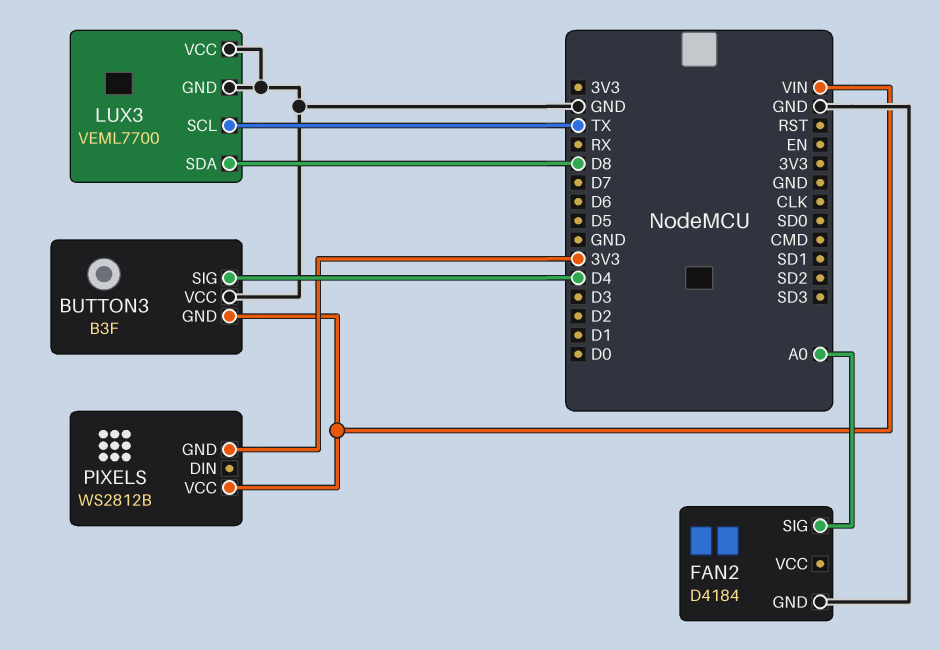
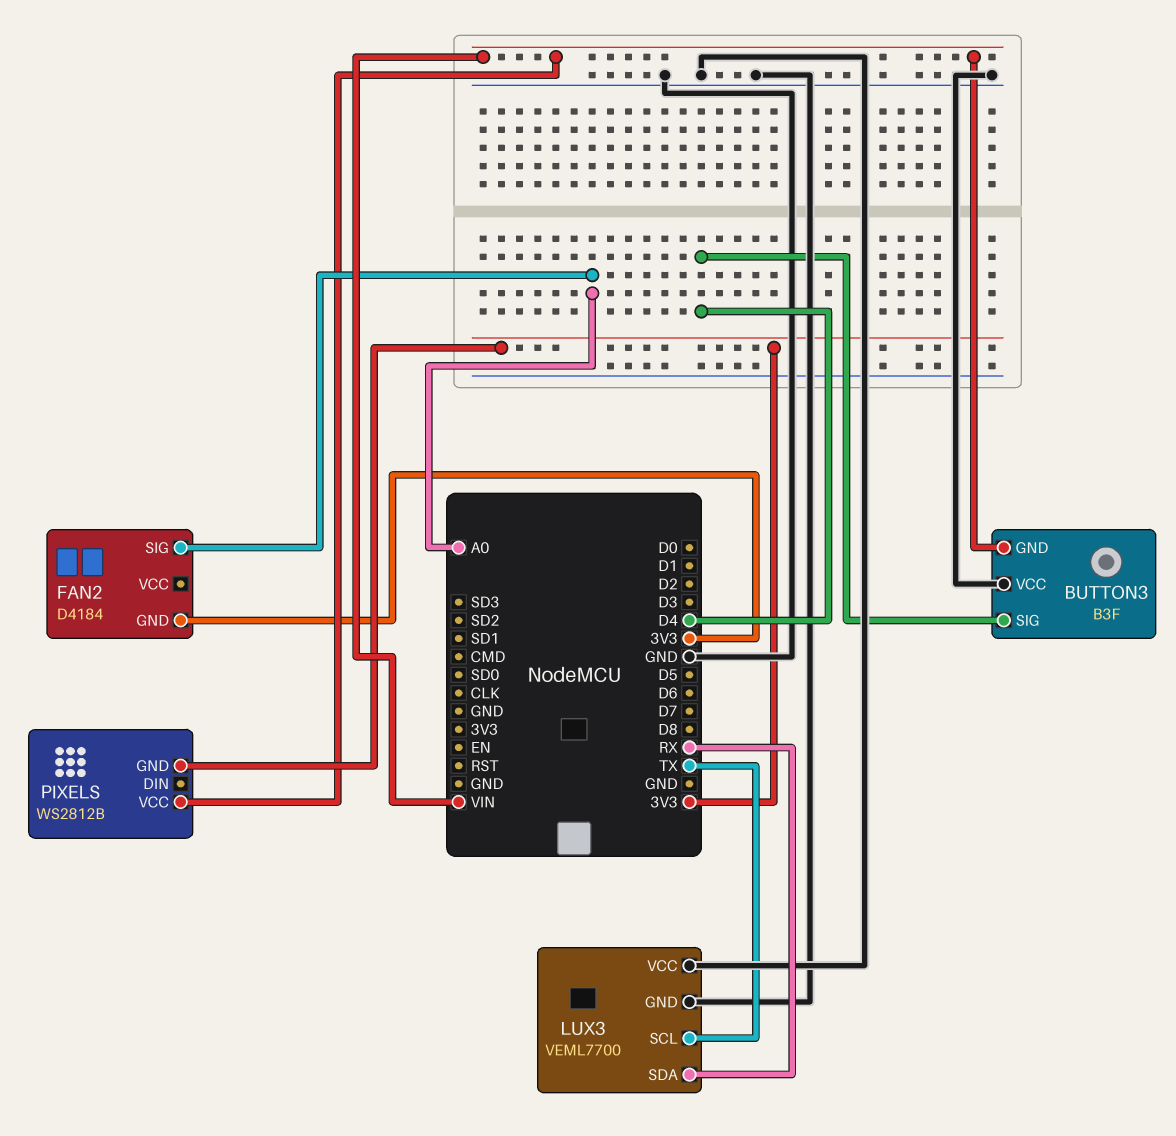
FAN2 pin GND: GND -> 3V3
LUX3 pin SDA: D8 -> RX

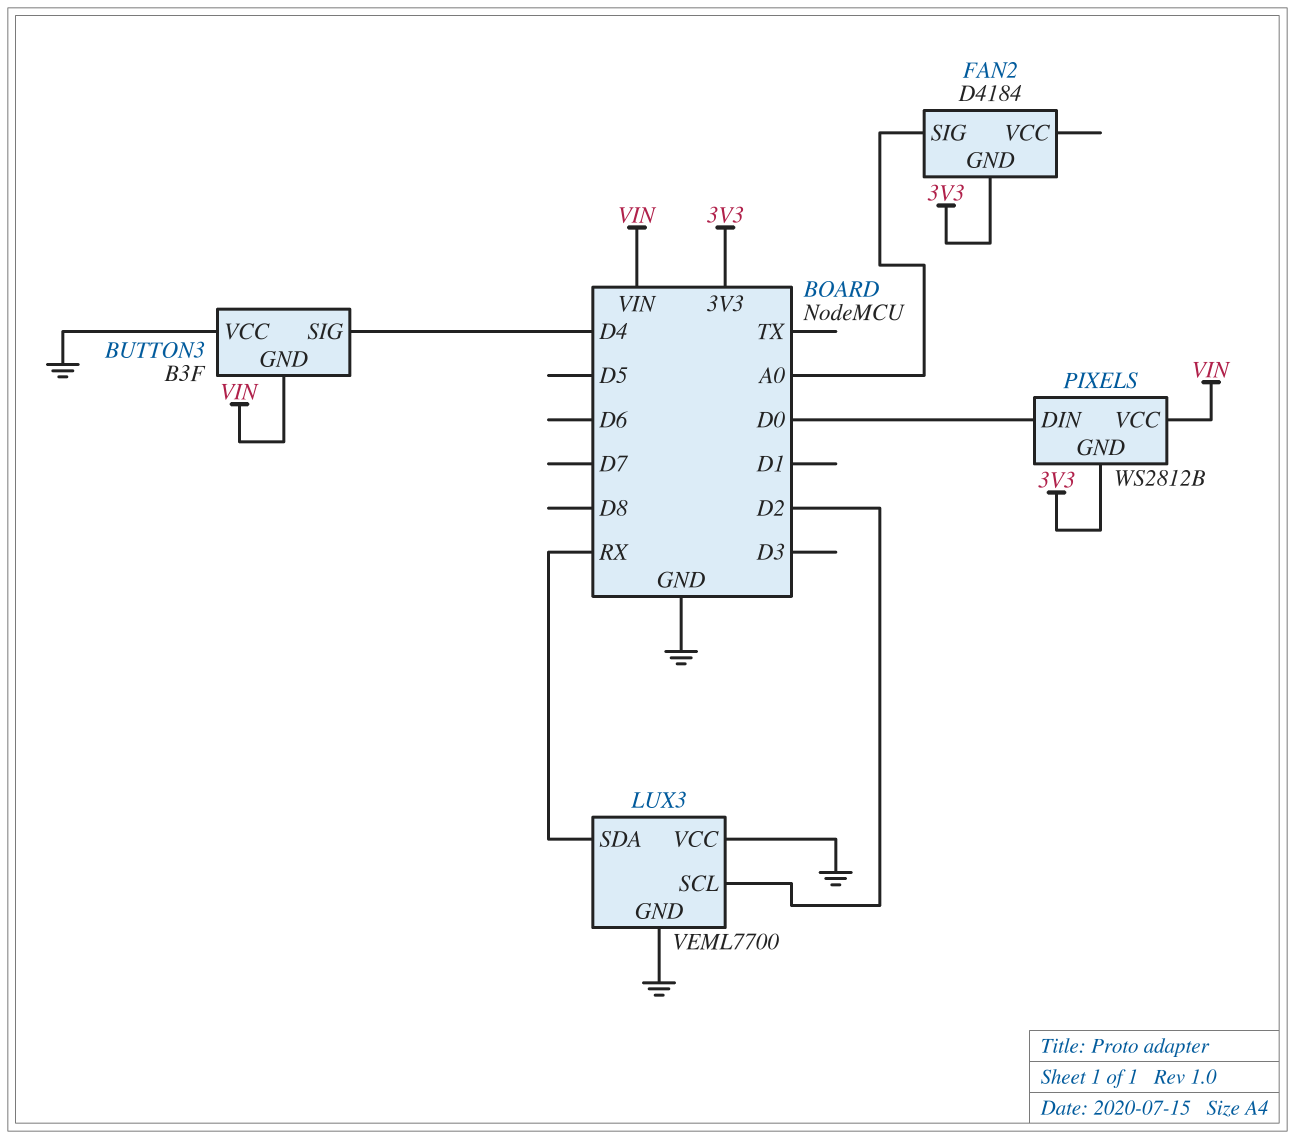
LUX3 pin SCL: TX -> D2
PIXELS pin DIN: none -> D0

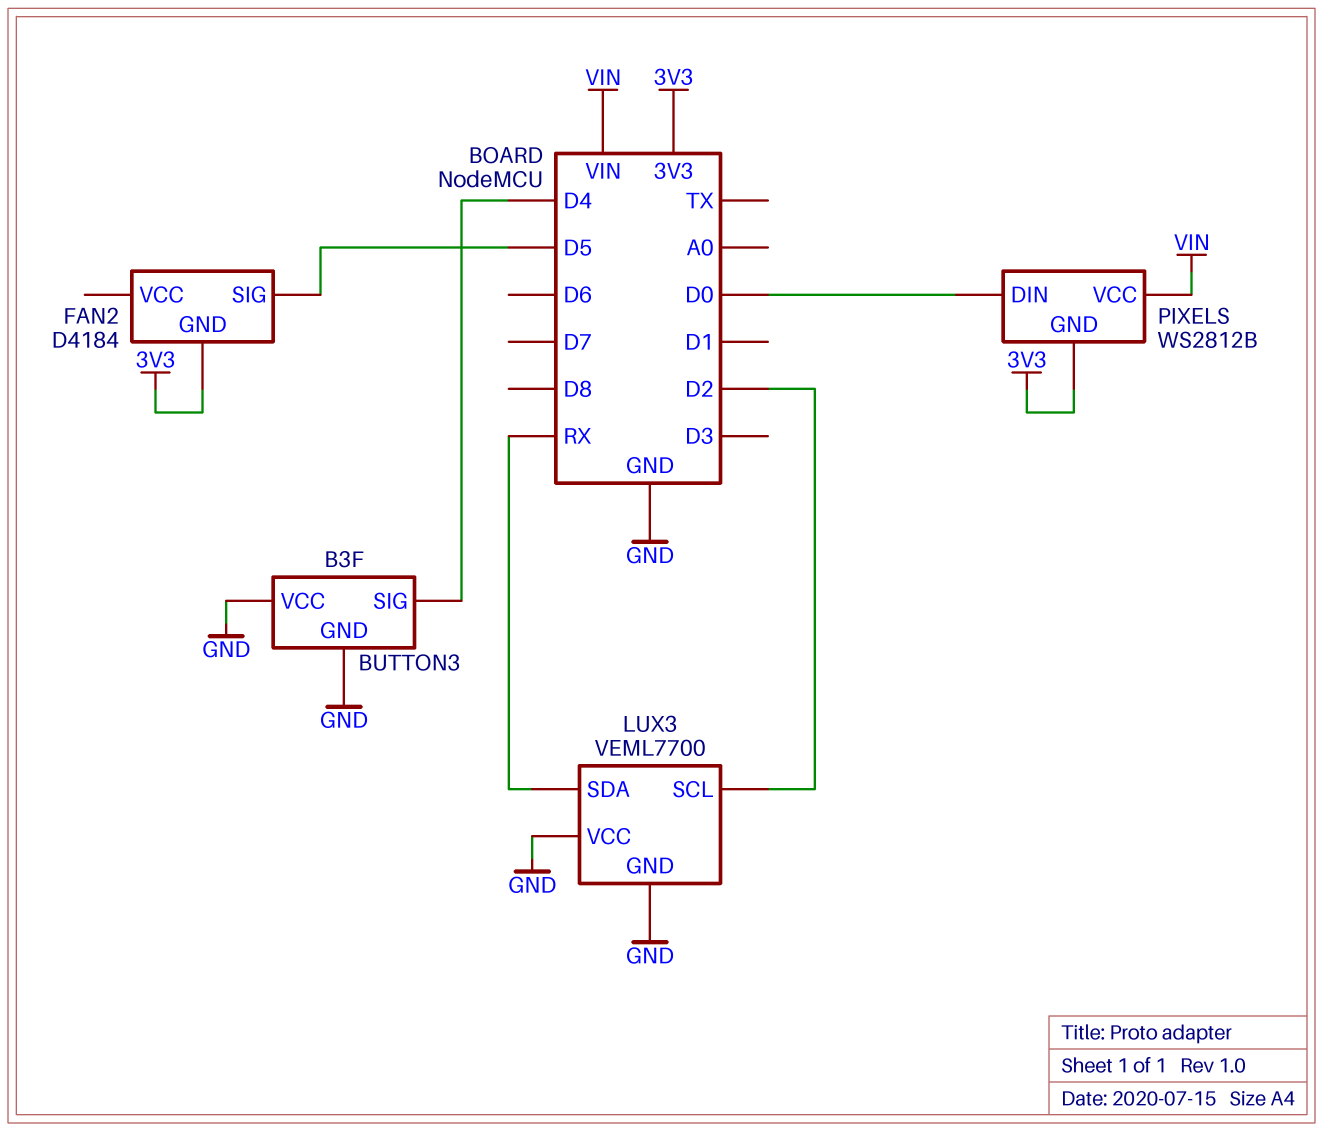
BUTTON3 pin GND: VIN -> GND
FAN2 pin SIG: A0 -> D5

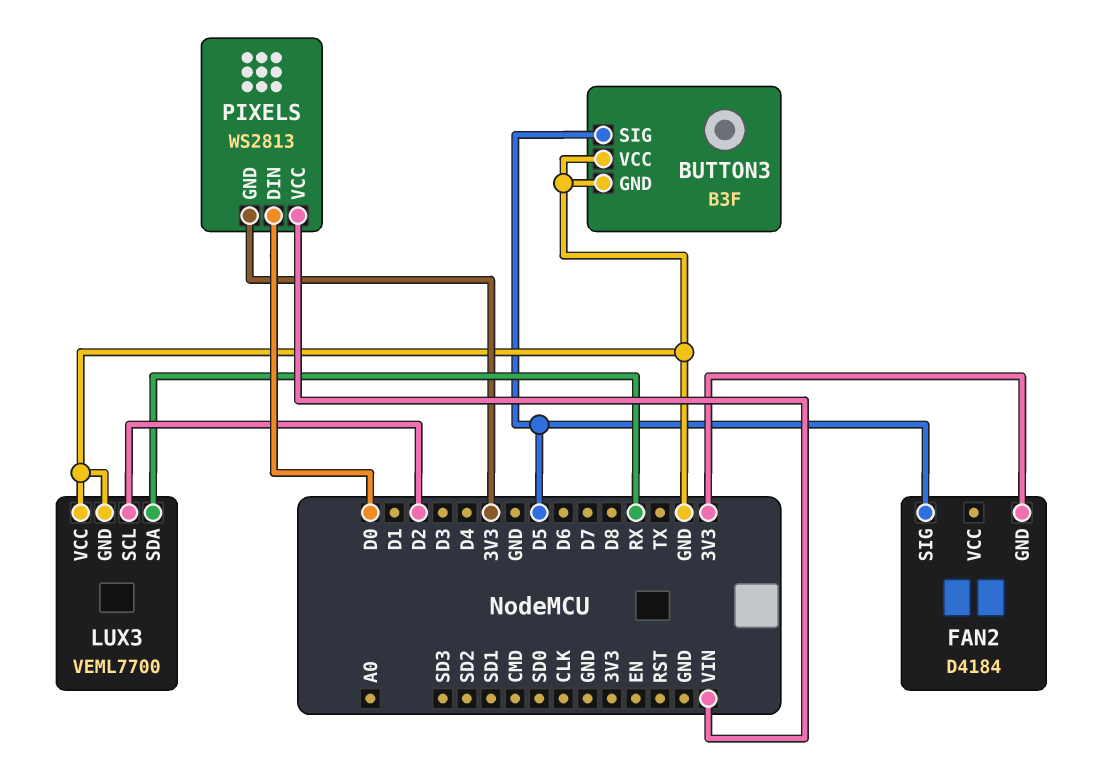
BUTTON3 pin SIG: D4 -> D5
PIXELS: WS2812B -> WS2813

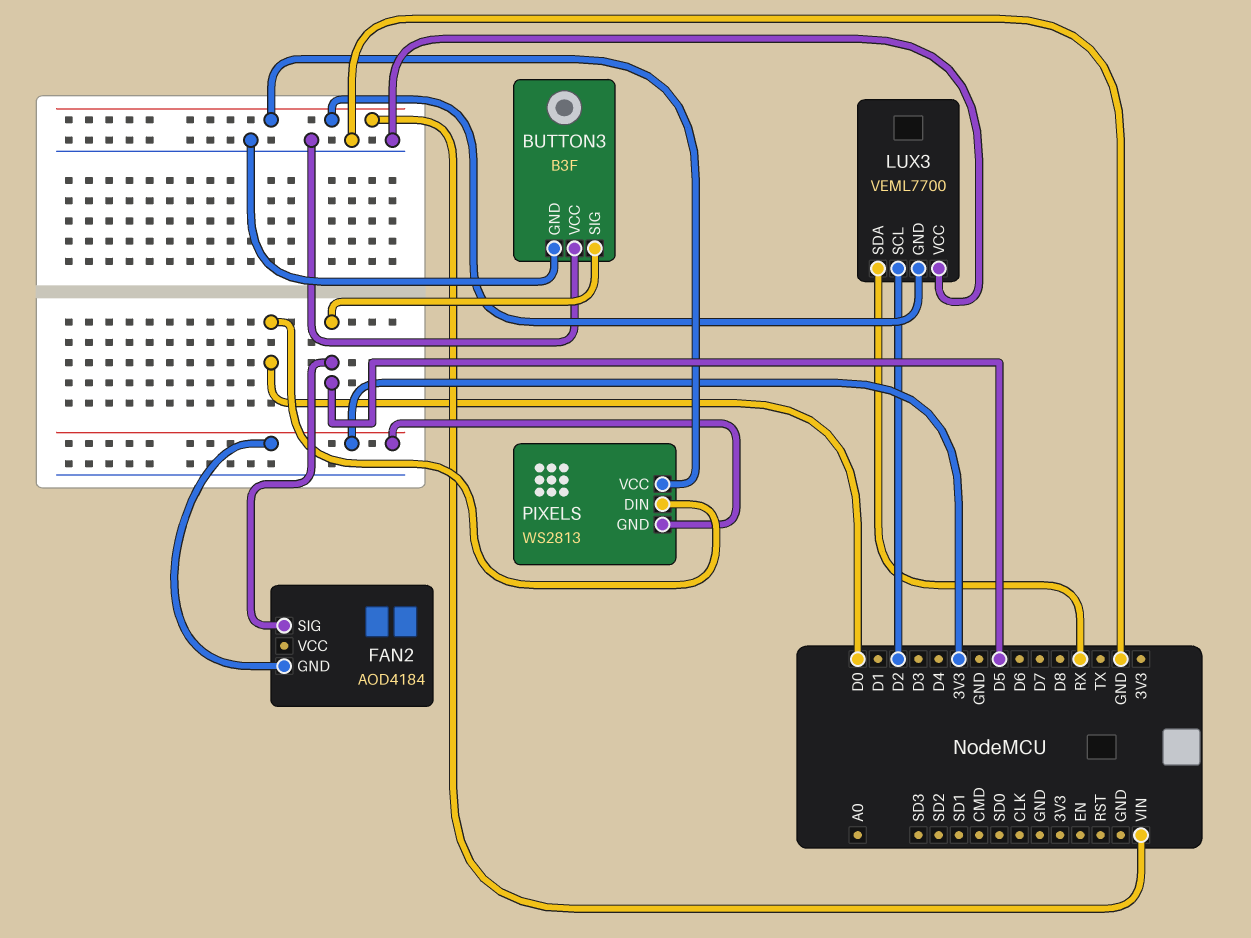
FAN2: D4184 -> AOD4184
LUX3 pin GND: GND -> VIN

